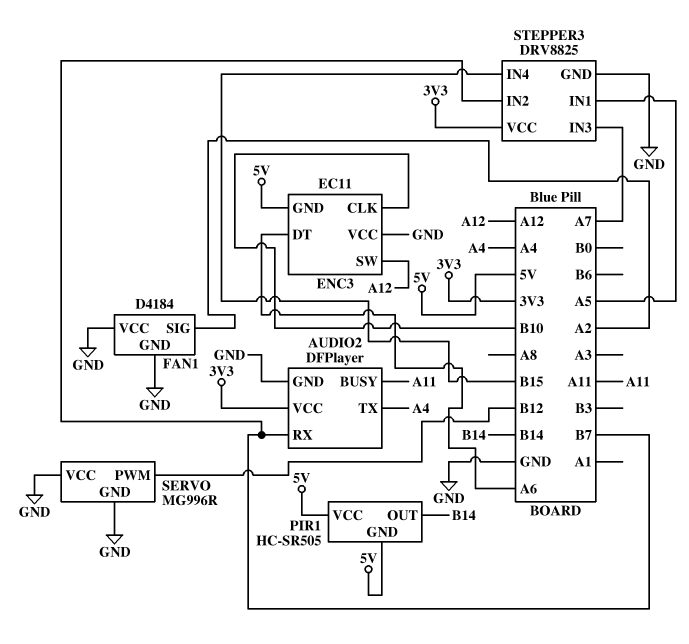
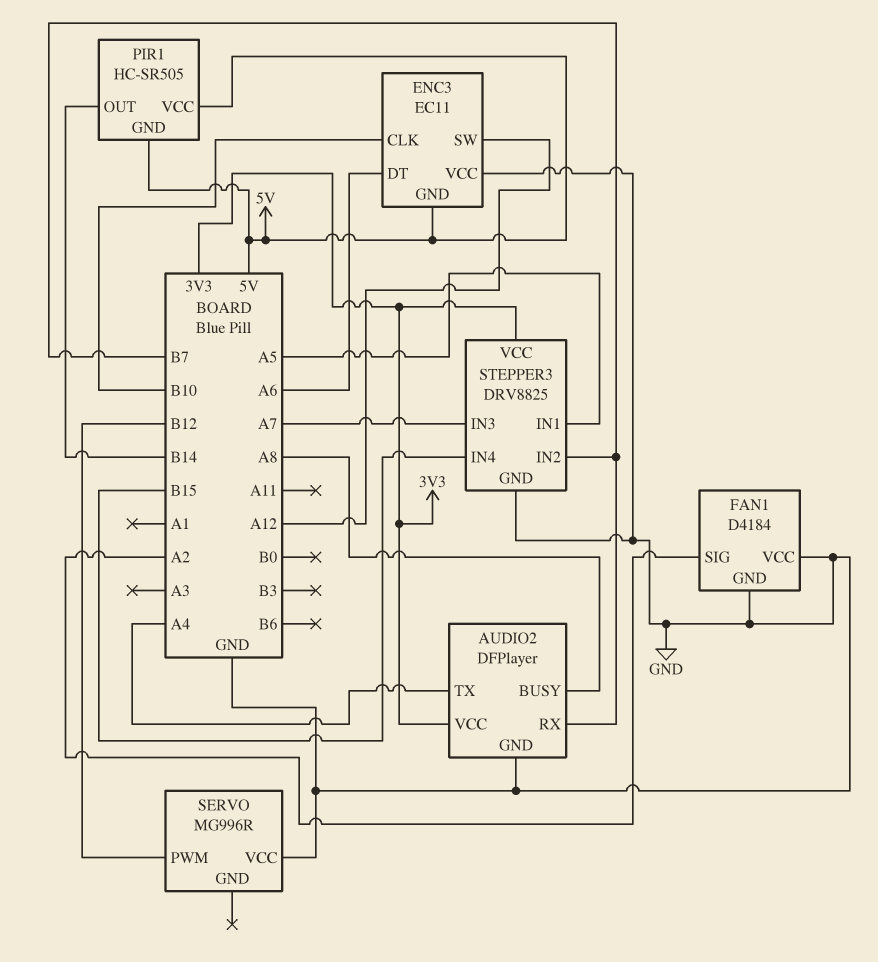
AUDIO2 pin BUSY: A11 -> A8
SERVO pin GND: GND -> none

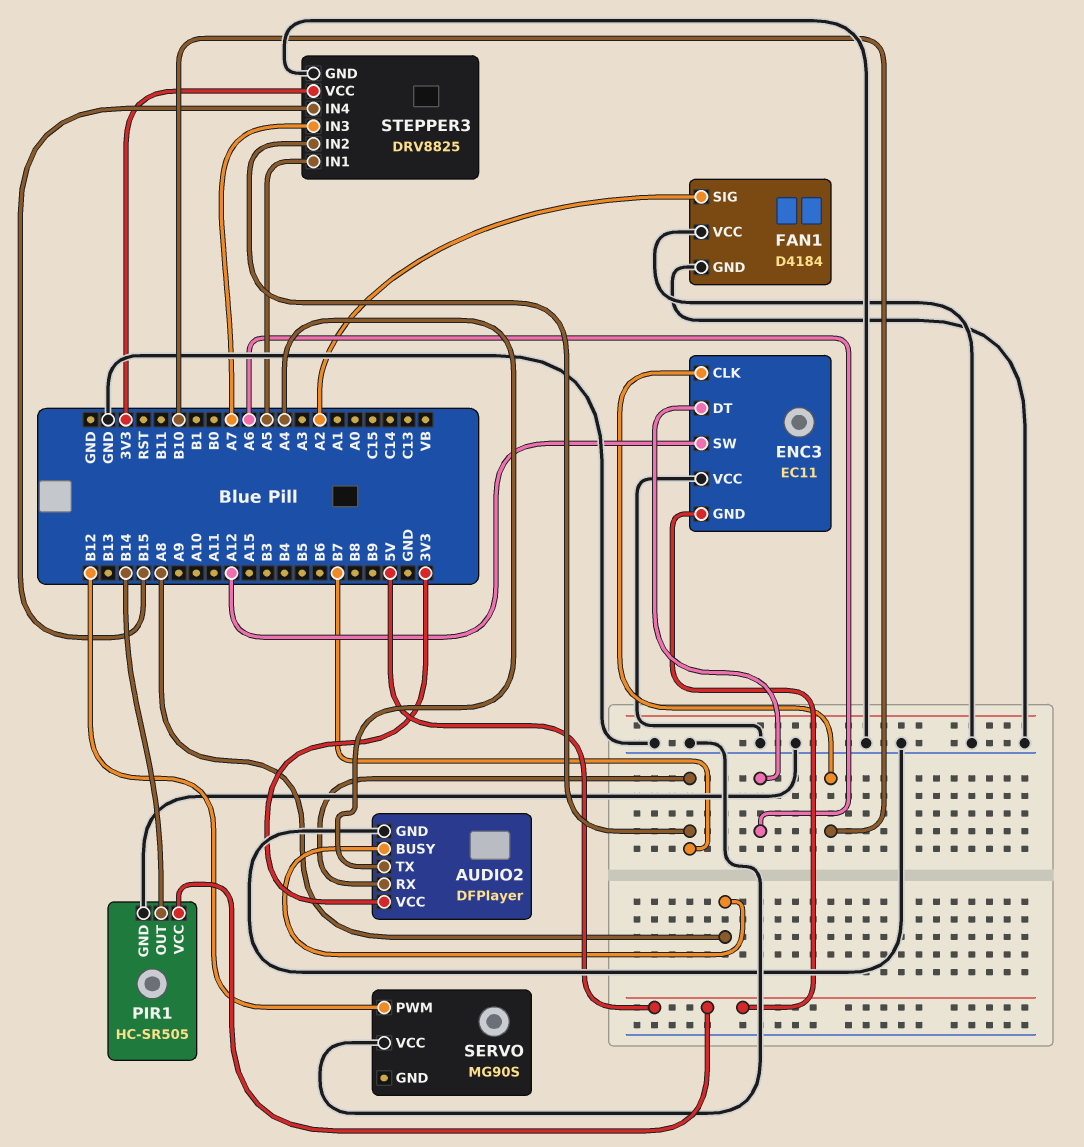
PIR1 pin GND: 5V -> GND
SERVO: MG996R -> MG90S

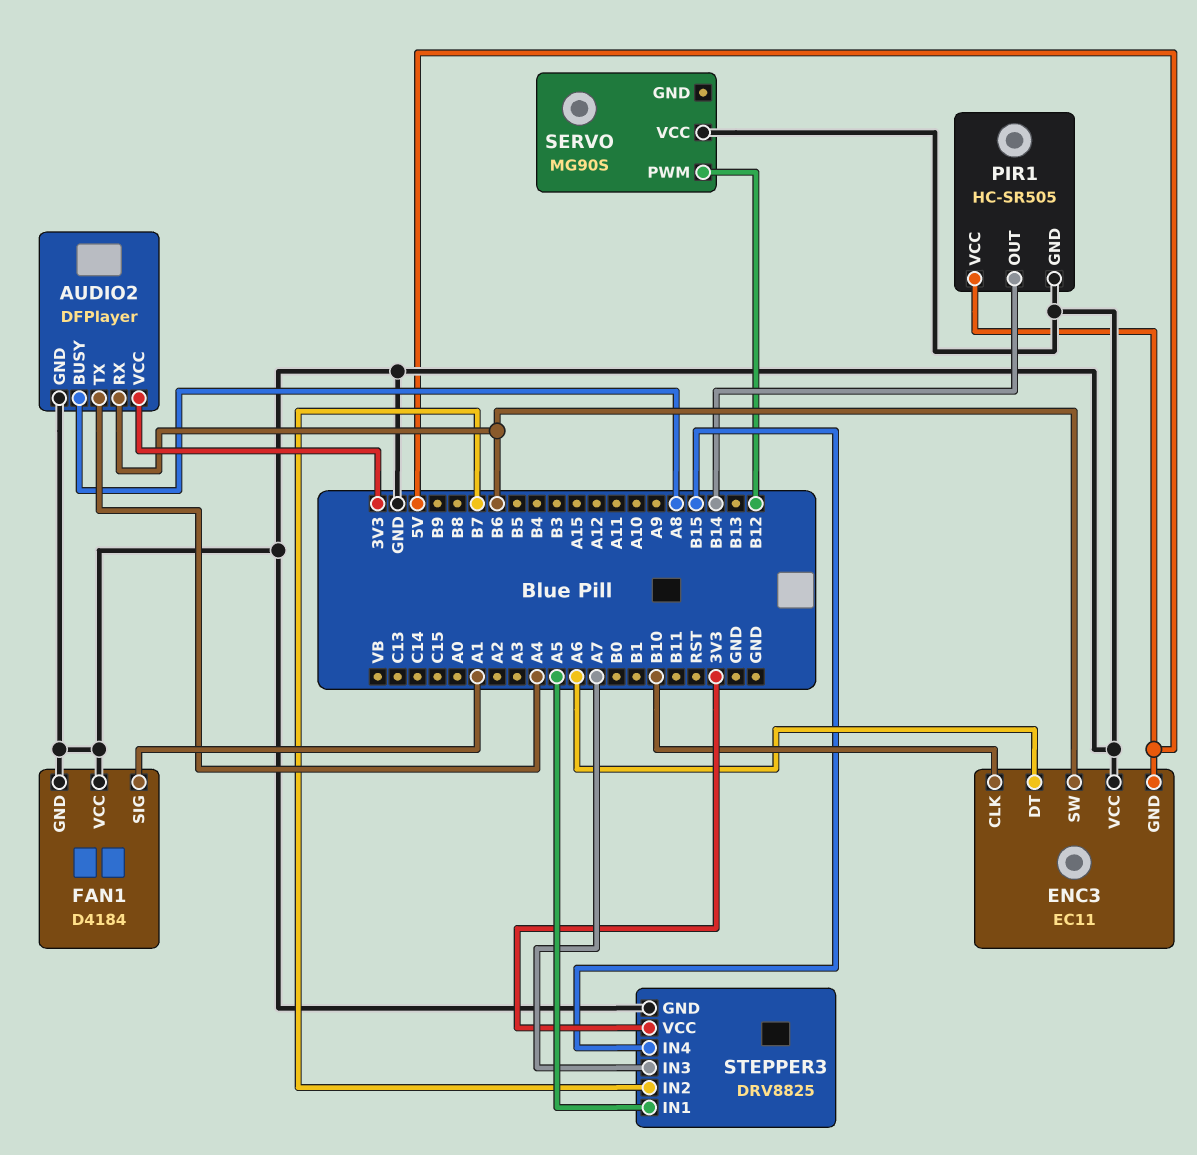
AUDIO2 pin RX: B7 -> B6
ENC3 pin SW: A12 -> B6
FAN1 pin SIG: A2 -> A1

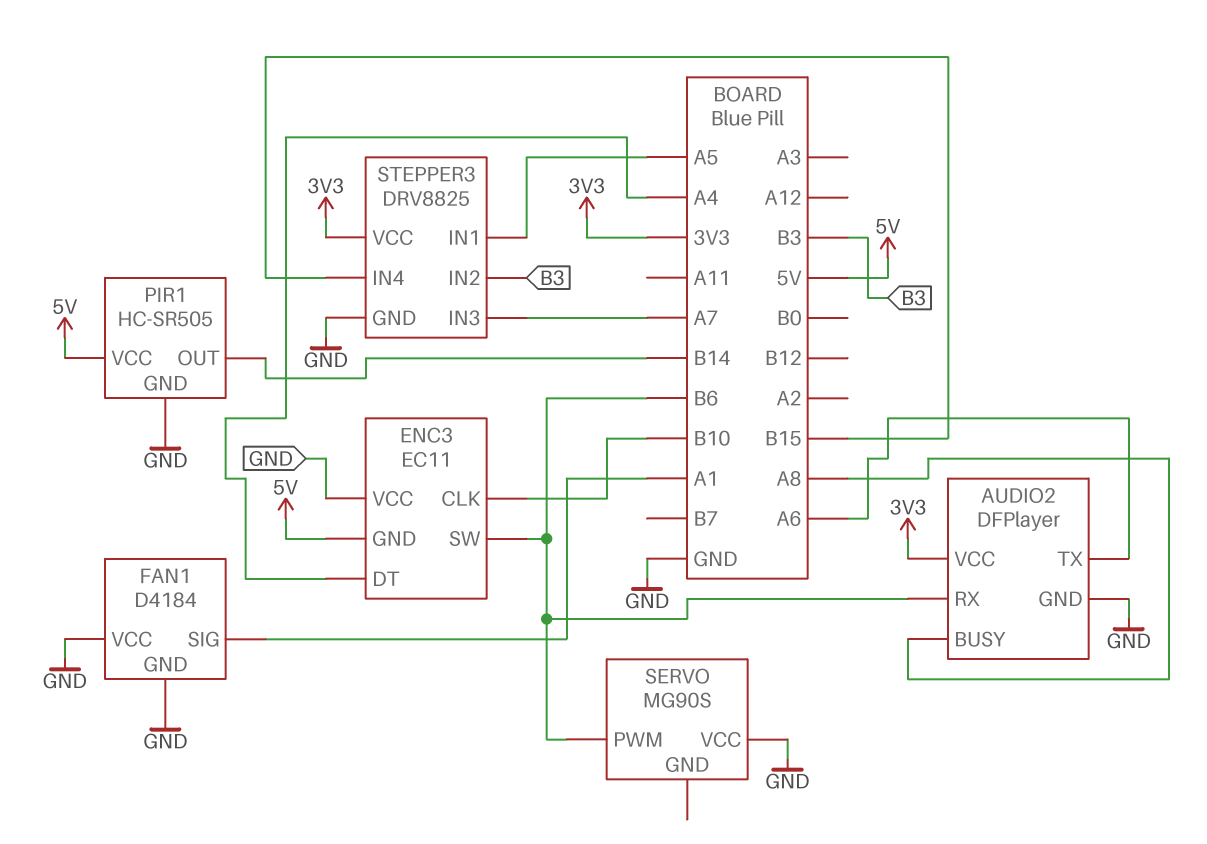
AUDIO2 pin TX: A4 -> A6
ENC3 pin DT: A6 -> A4
SERVO pin PWM: B12 -> B6
STEPPER3 pin IN2: B7 -> B3

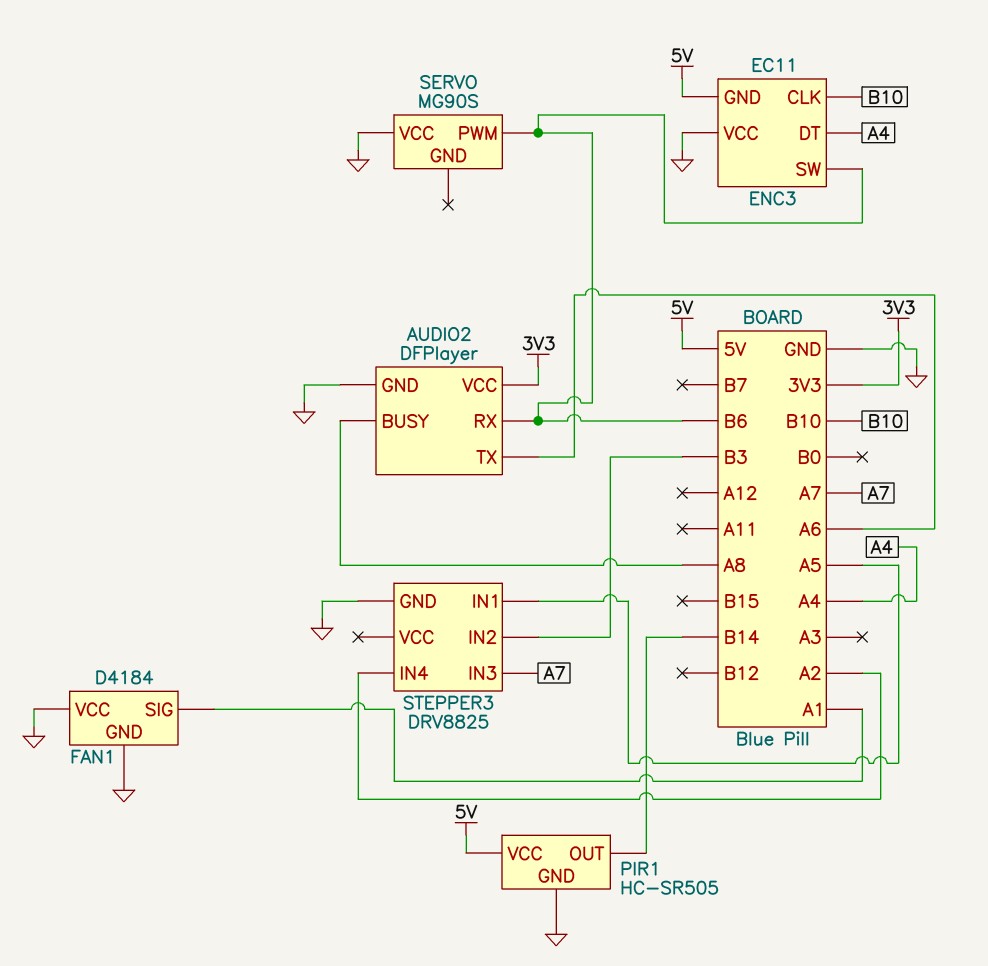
STEPPER3 pin IN4: B15 -> A2
STEPPER3 pin VCC: 3V3 -> none

